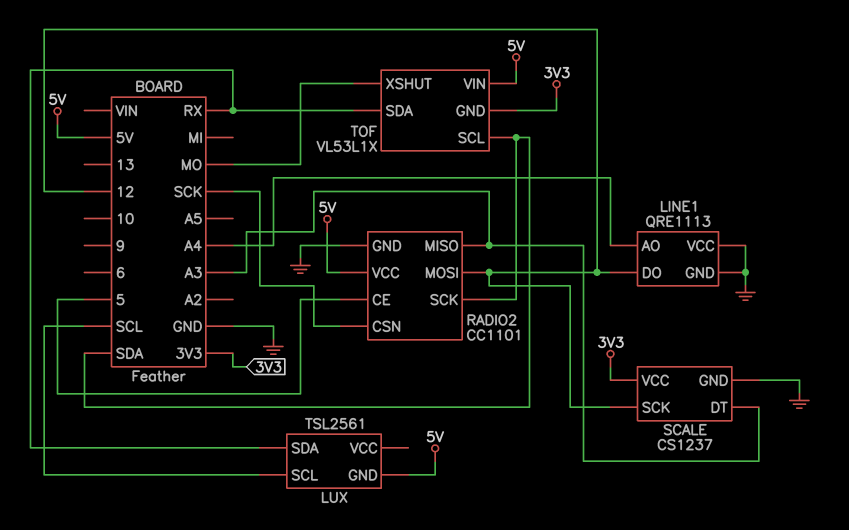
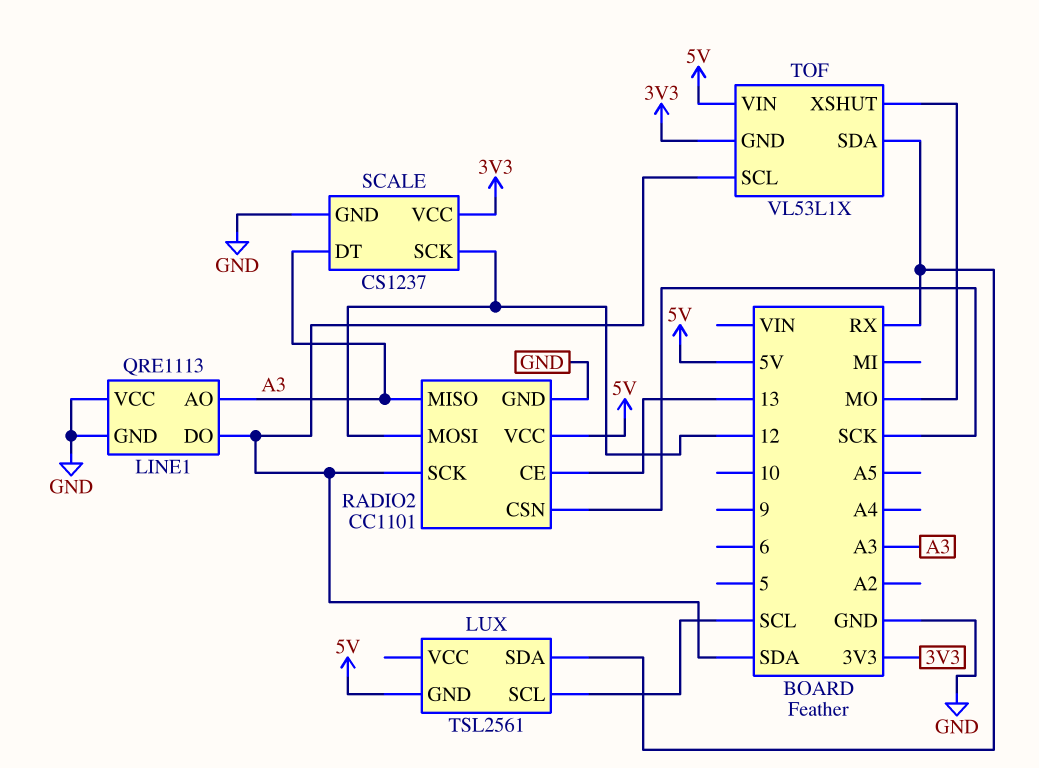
LINE1 pin AO: A4 -> A3
LINE1 pin DO: 12 -> SDA
RADIO2 pin CE: 5 -> 13

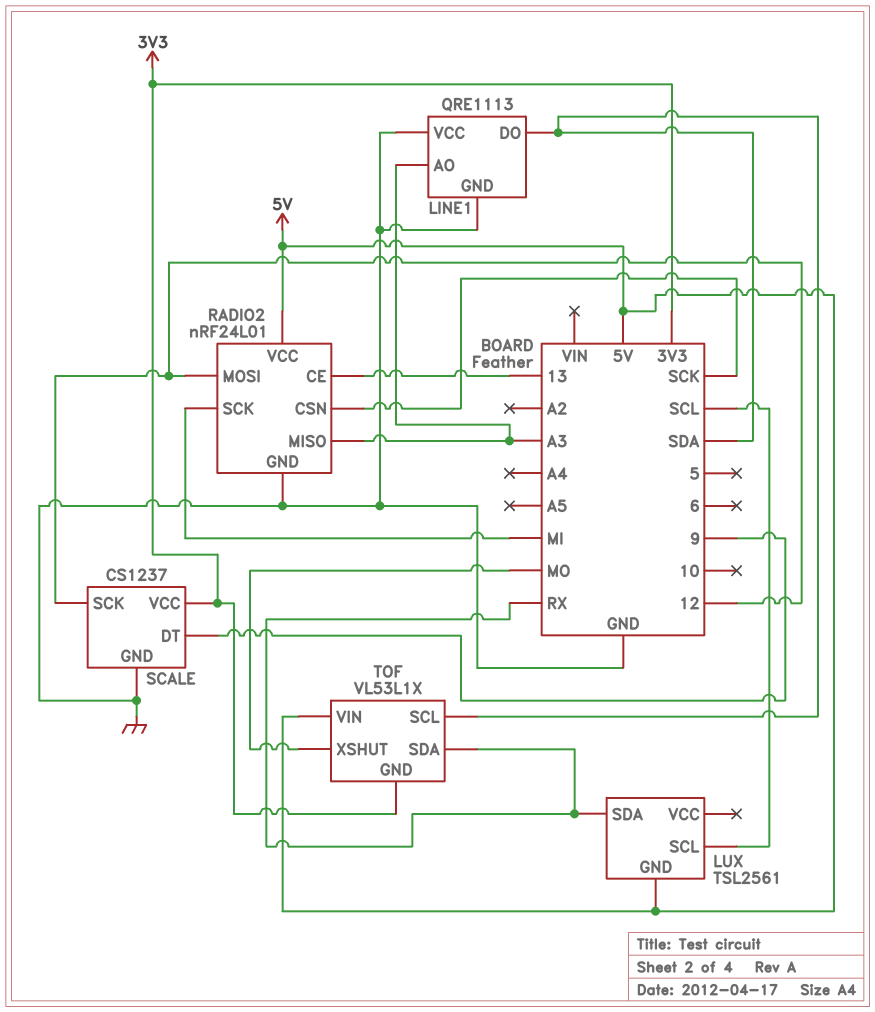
RADIO2: CC1101 -> nRF24L01
RADIO2 pin SCK: SDA -> MI
SCALE pin DT: A3 -> 9

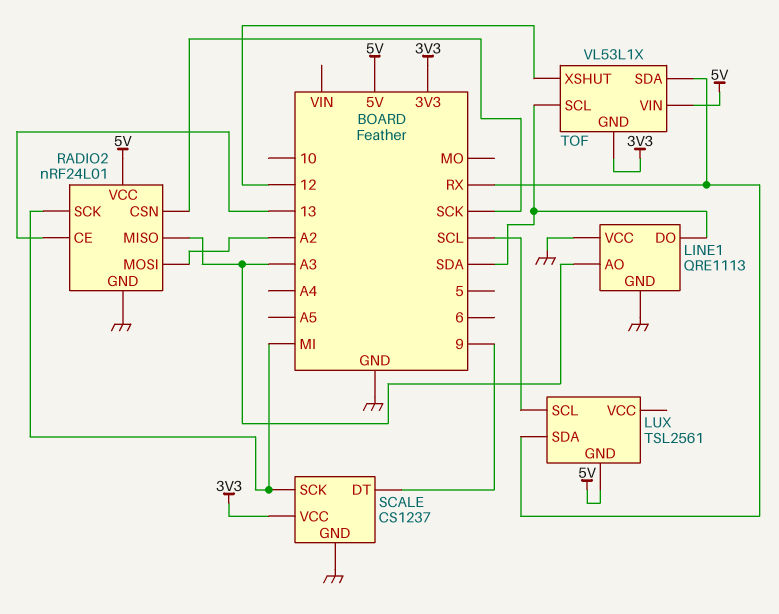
RADIO2 pin MOSI: 12 -> A2
SCALE pin SCK: 12 -> MI
TOF pin XSHUT: MO -> 12

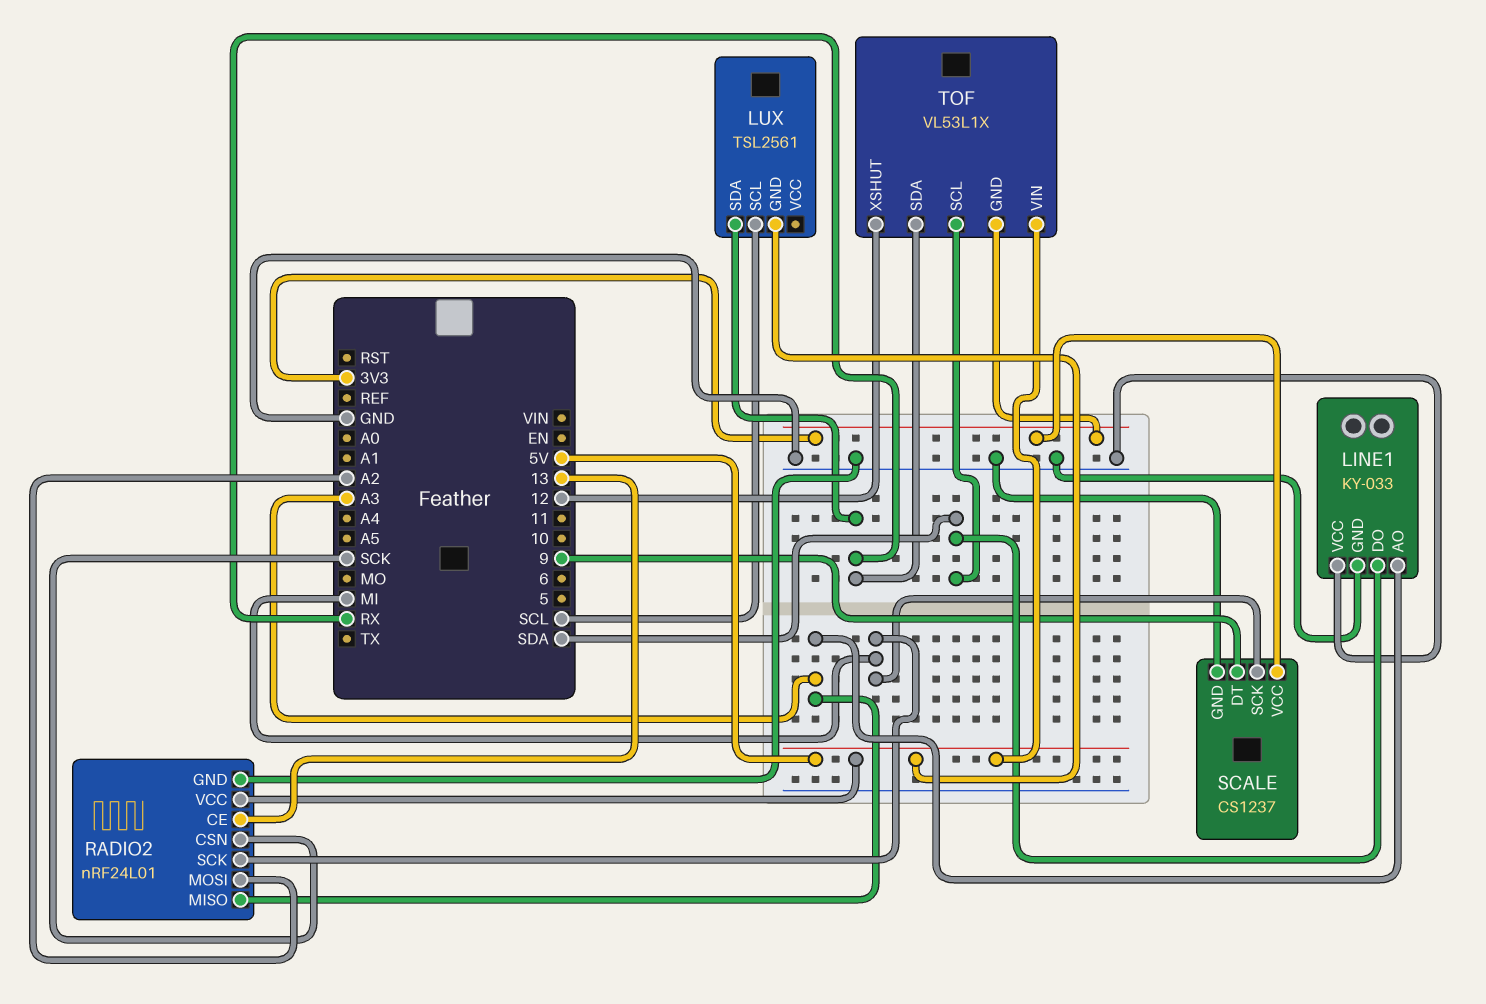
LINE1: QRE1113 -> KY-033

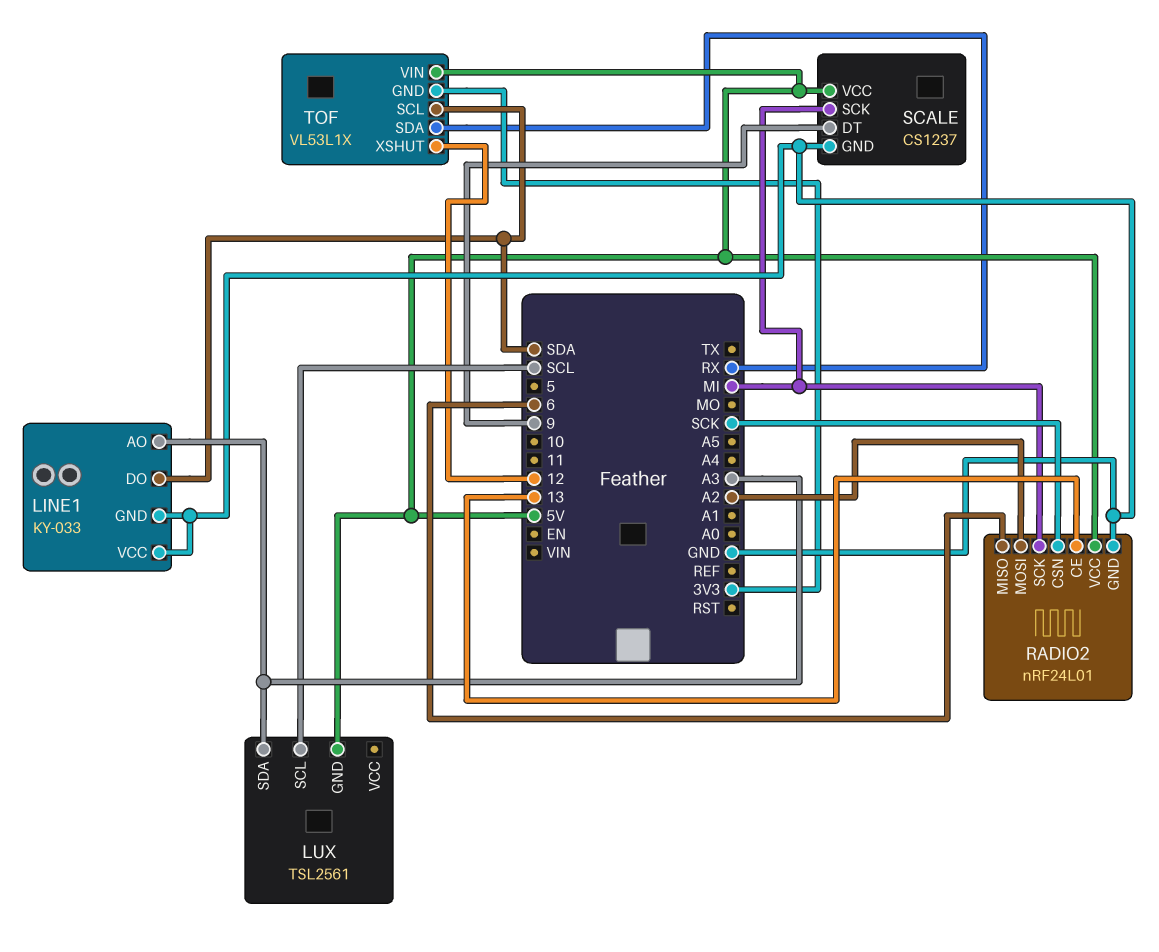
LUX pin SDA: RX -> A3
RADIO2 pin MISO: A3 -> 6
SCALE pin VCC: 3V3 -> 5V

